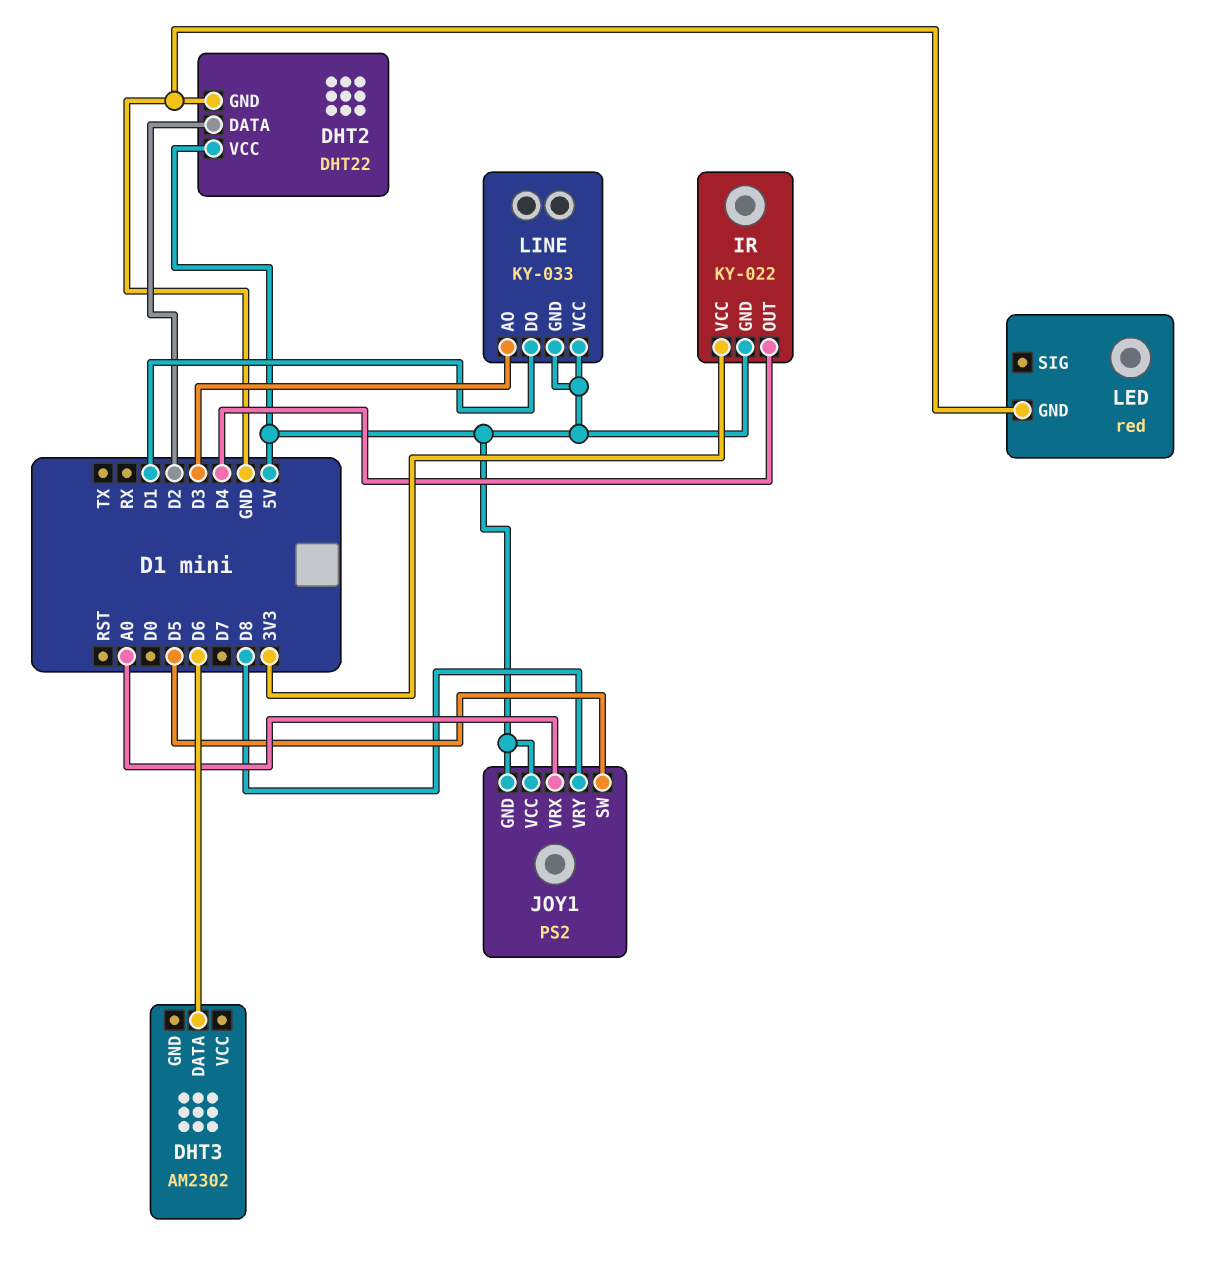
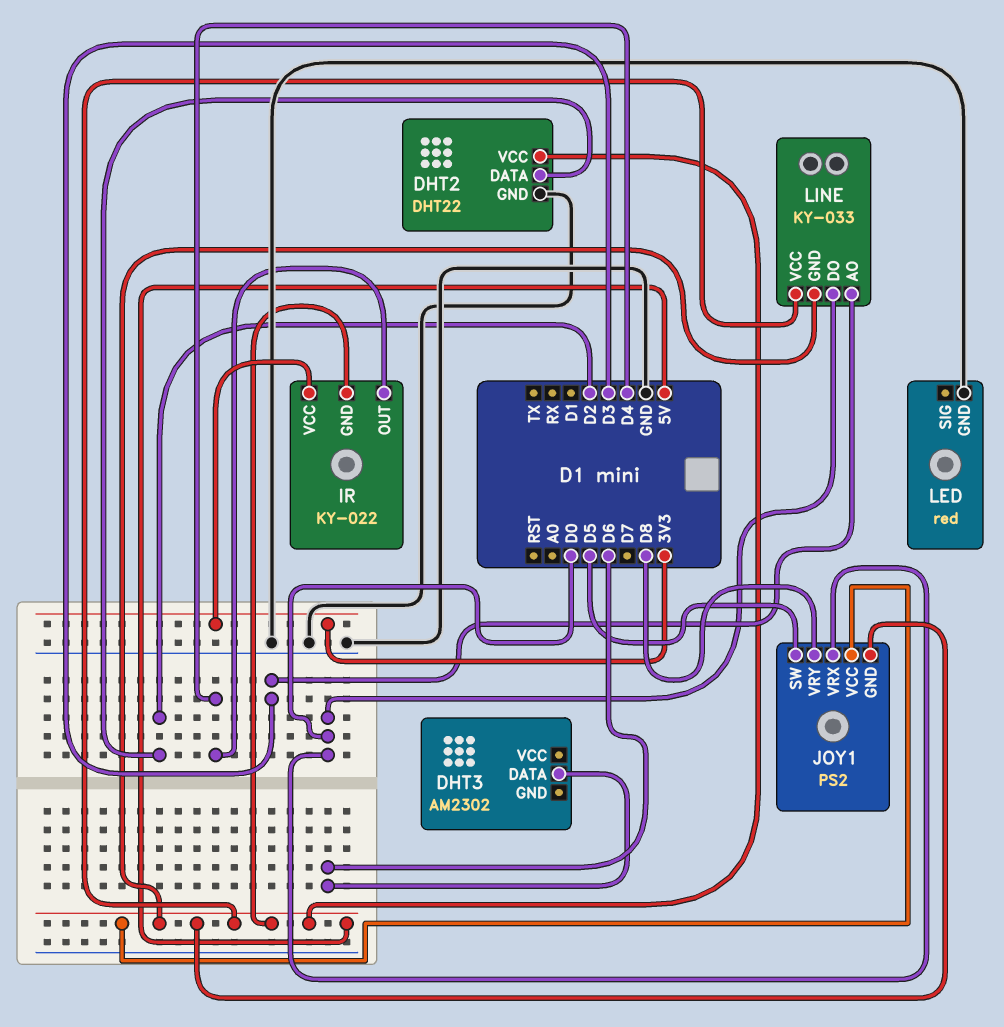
JOY1 pin VRX: A0 -> D0
LINE pin DO: D1 -> D0

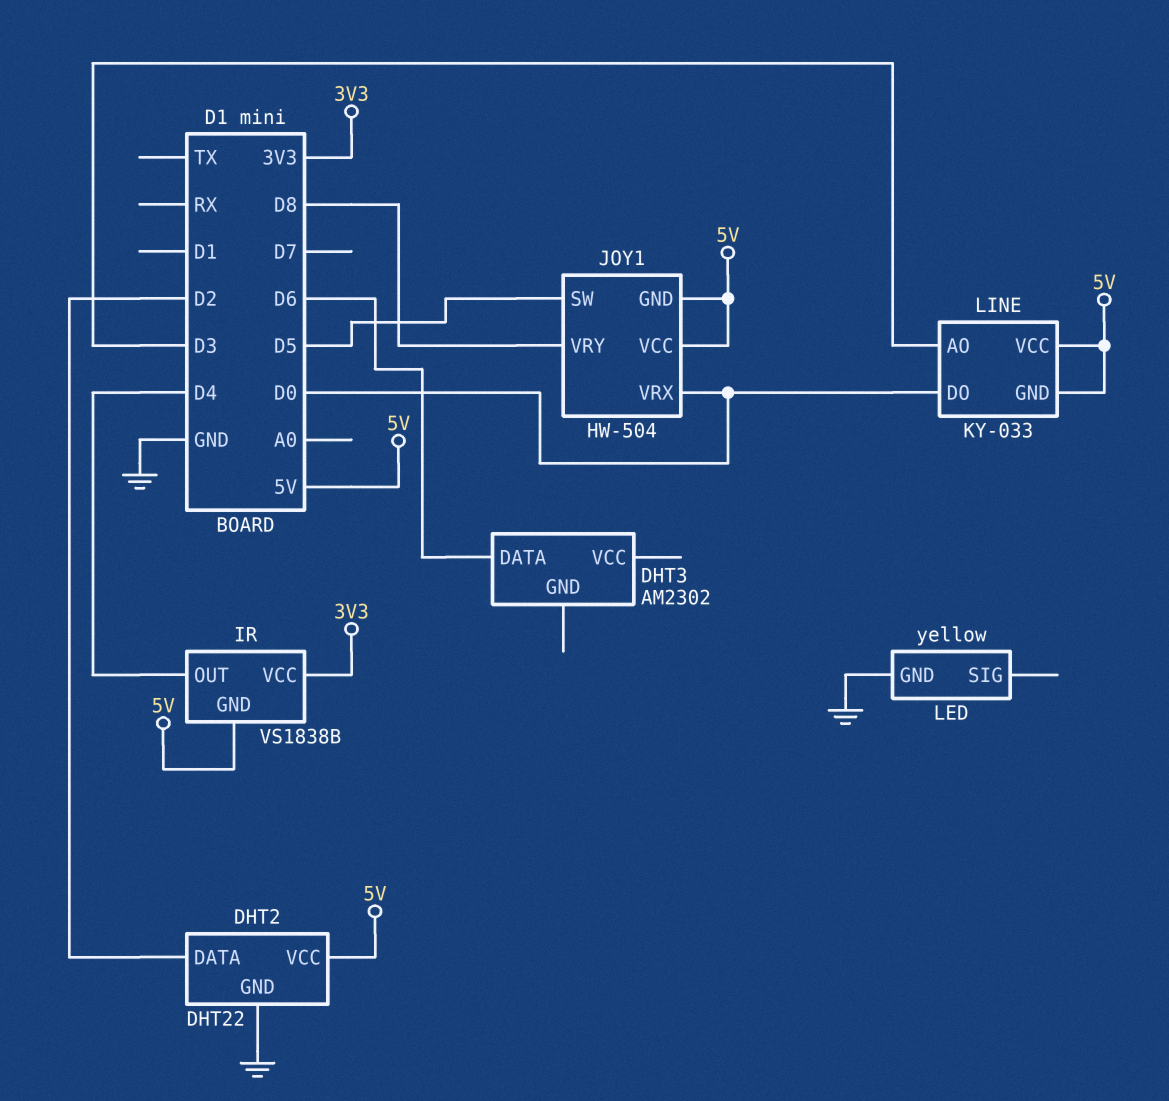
IR: KY-022 -> VS1838B
JOY1: PS2 -> HW-504
LED: red -> yellow

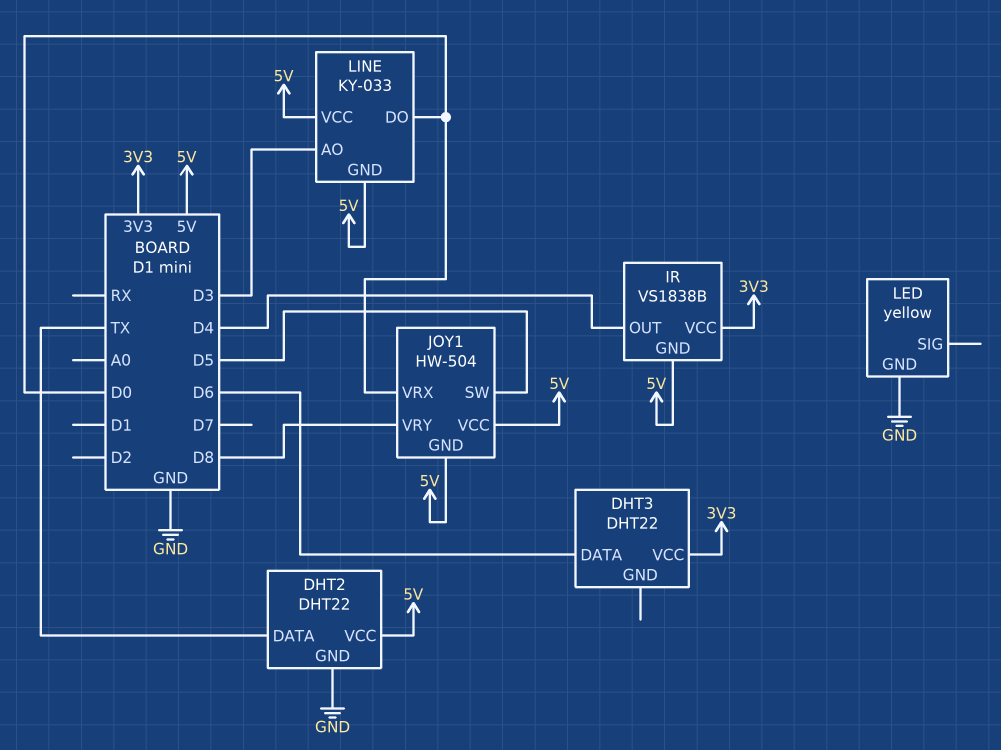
DHT2 pin DATA: D2 -> TX
DHT3: AM2302 -> DHT22
DHT3 pin VCC: none -> 3V3

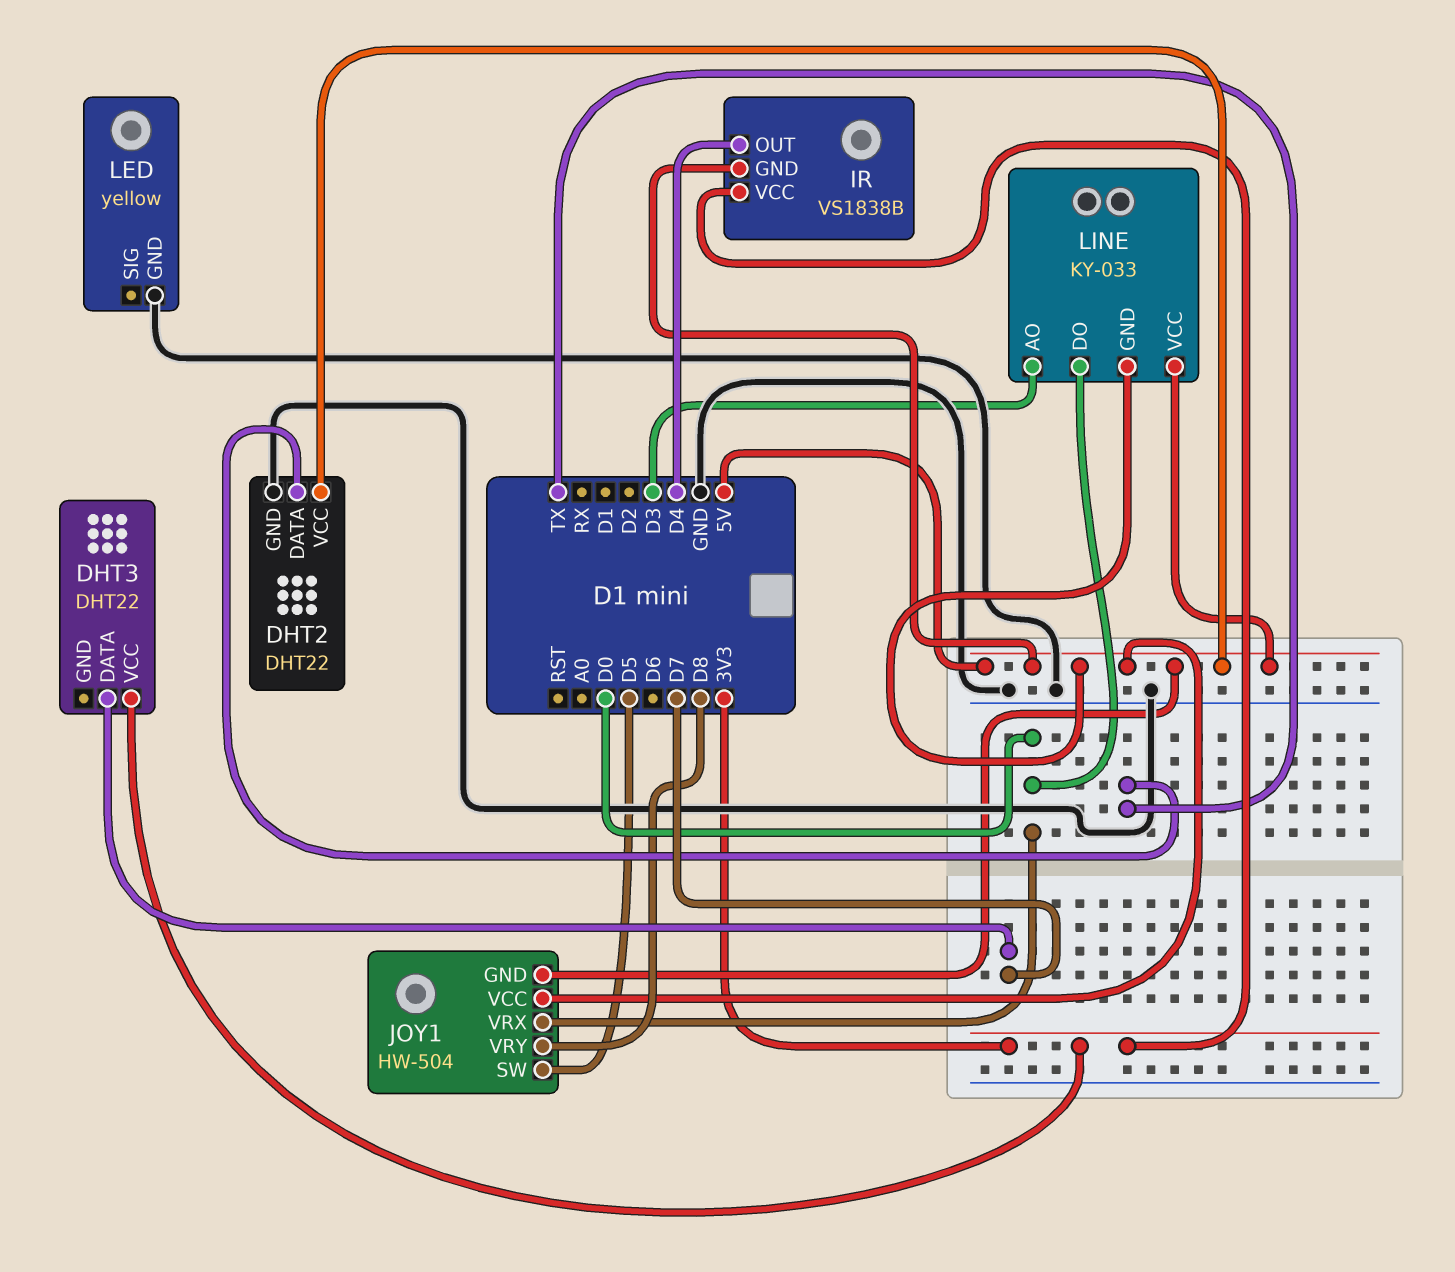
DHT3 pin DATA: D6 -> D7

